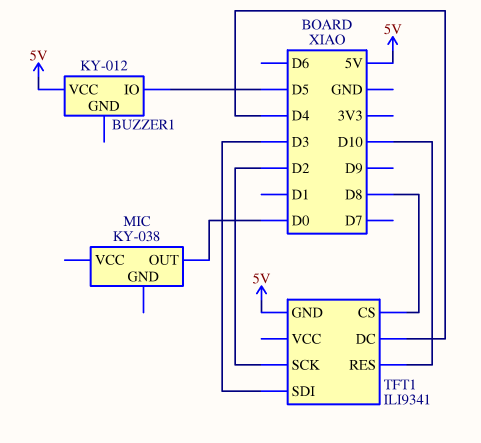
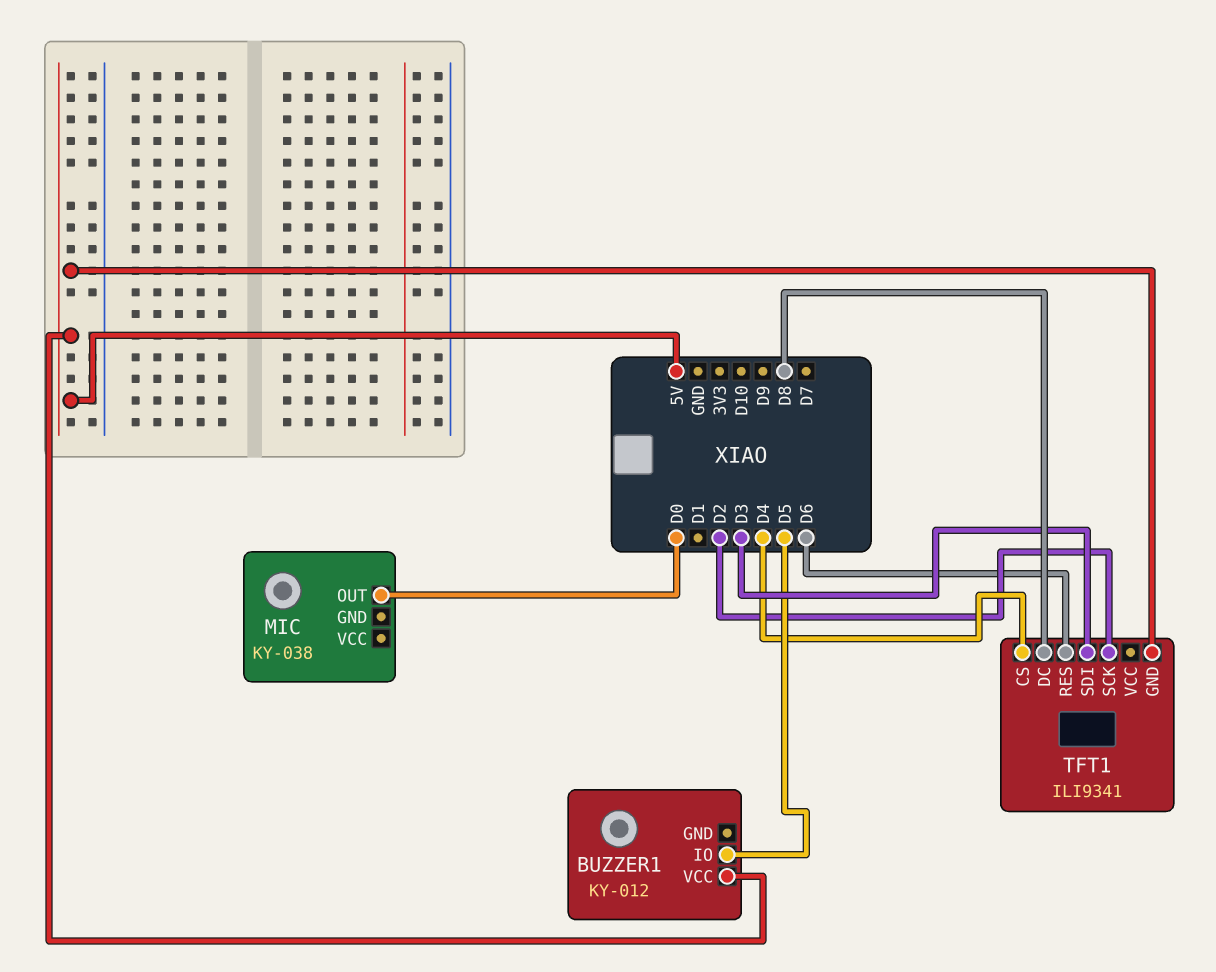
TFT1 pin CS: D8 -> D4
TFT1 pin DC: D4 -> D8
TFT1 pin RES: D10 -> D6

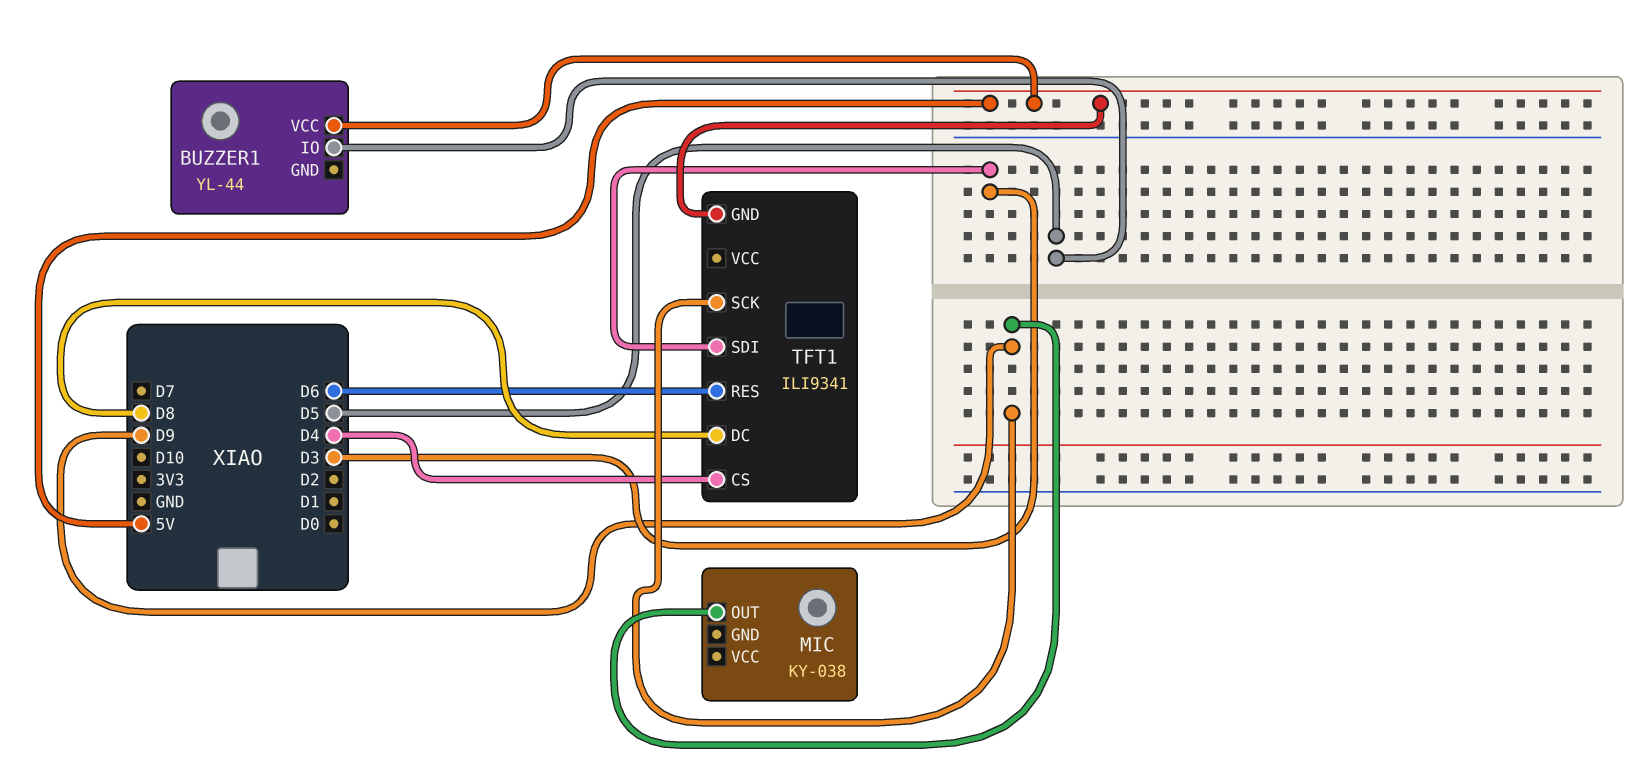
BUZZER1: KY-012 -> YL-44
MIC pin OUT: D0 -> D9
TFT1 pin SCK: D2 -> D9

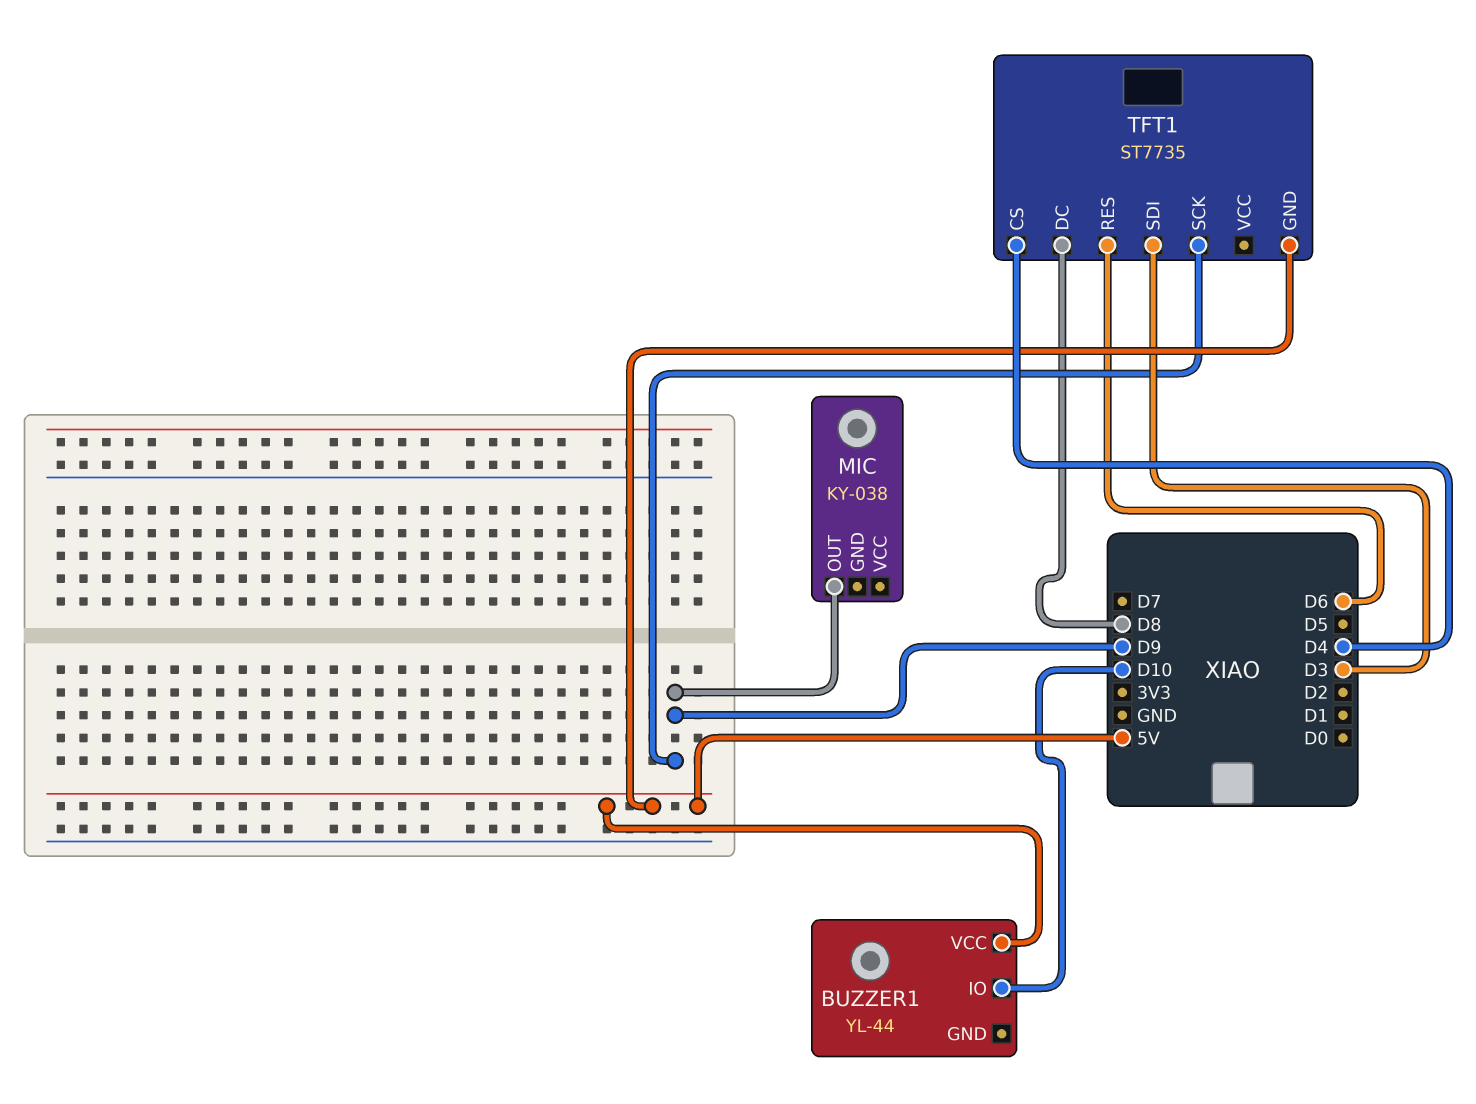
BUZZER1 pin IO: D5 -> D10
TFT1: ILI9341 -> ST7735

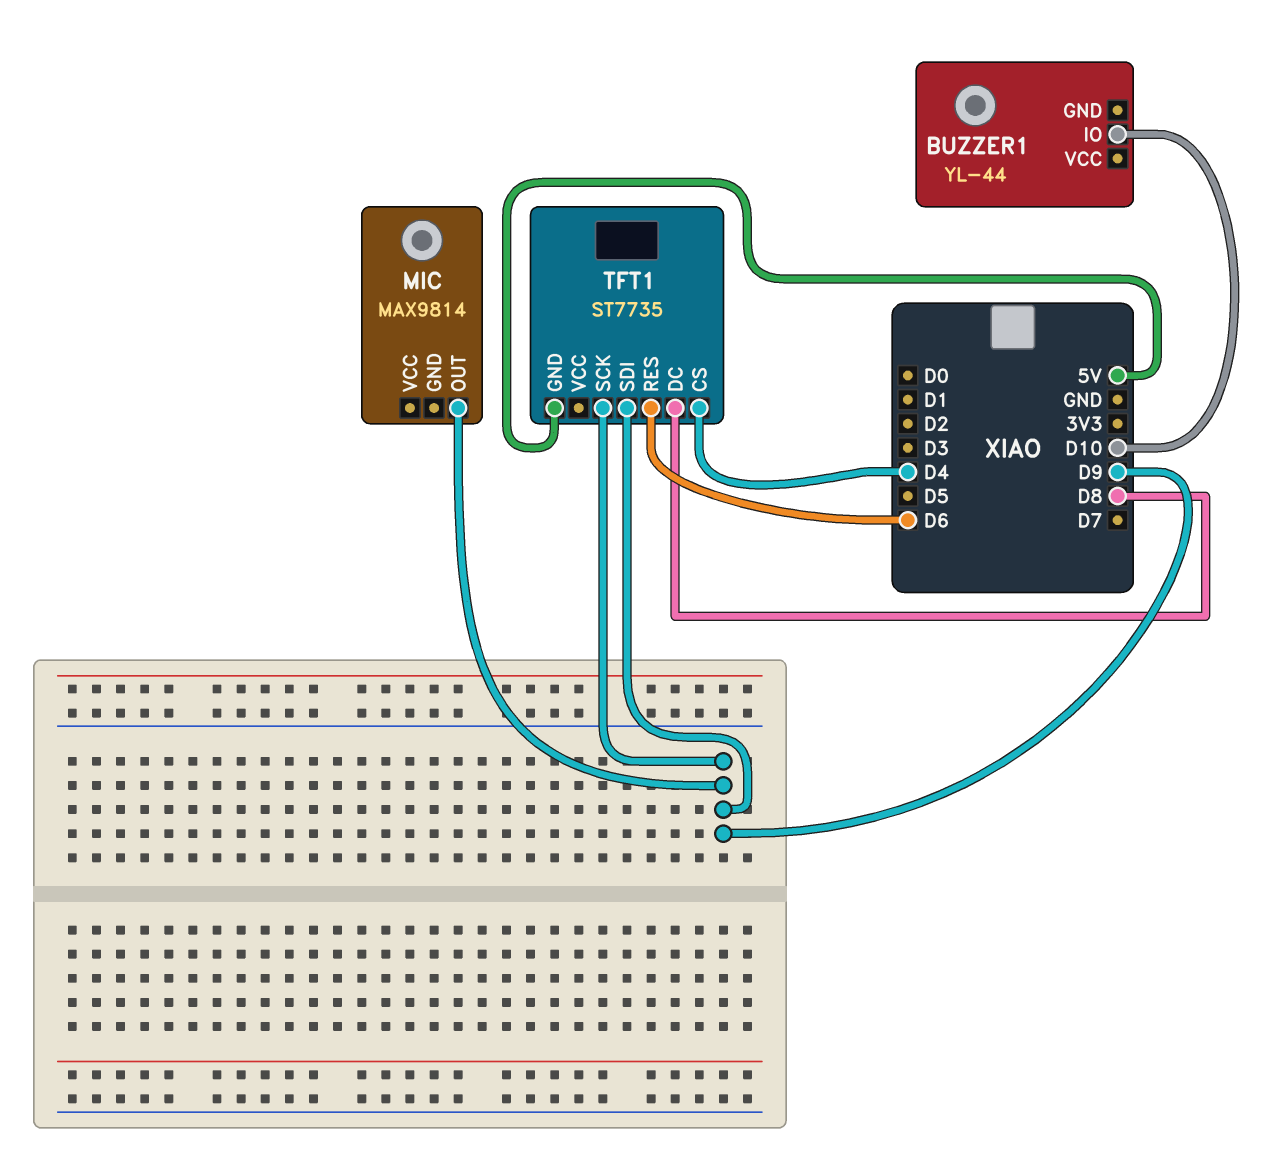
BUZZER1 pin VCC: 5V -> none
MIC: KY-038 -> MAX9814
TFT1 pin SDI: D3 -> D9

